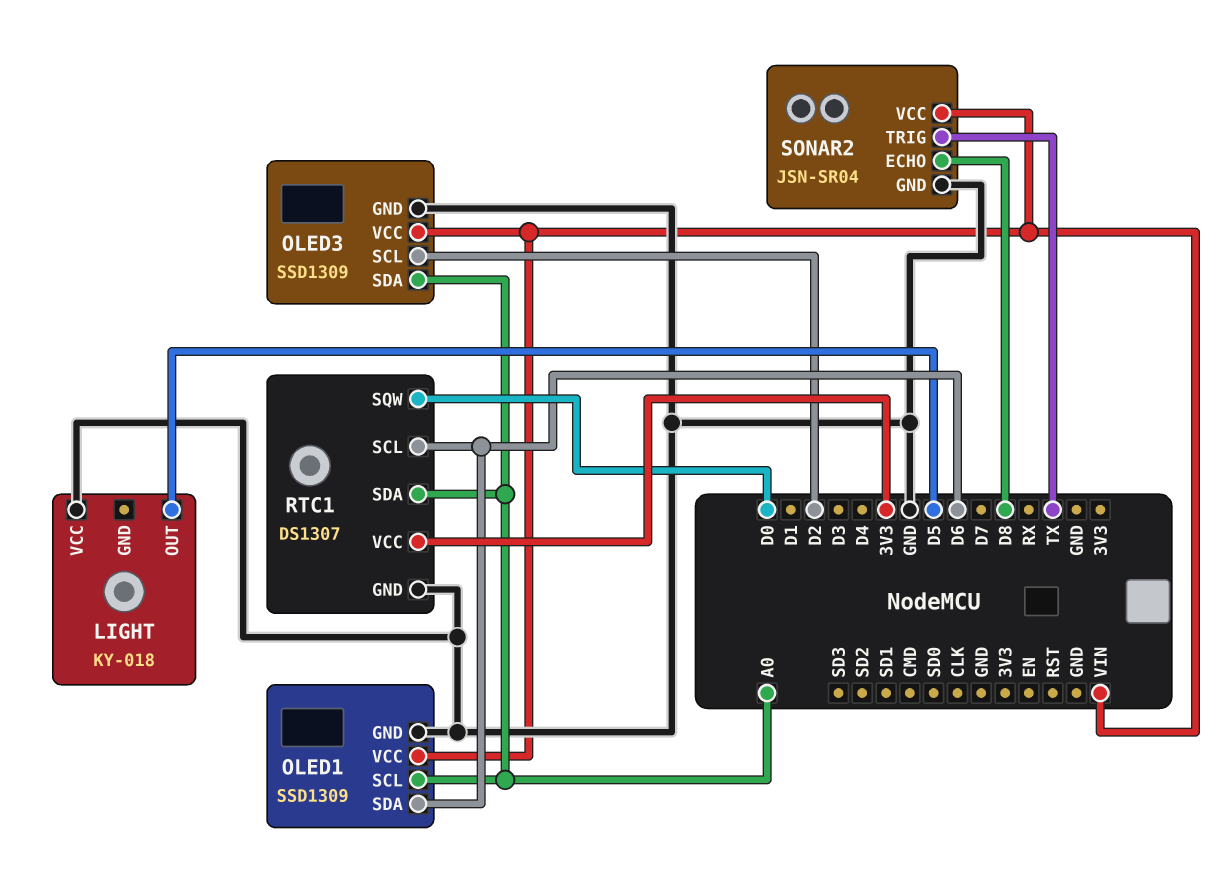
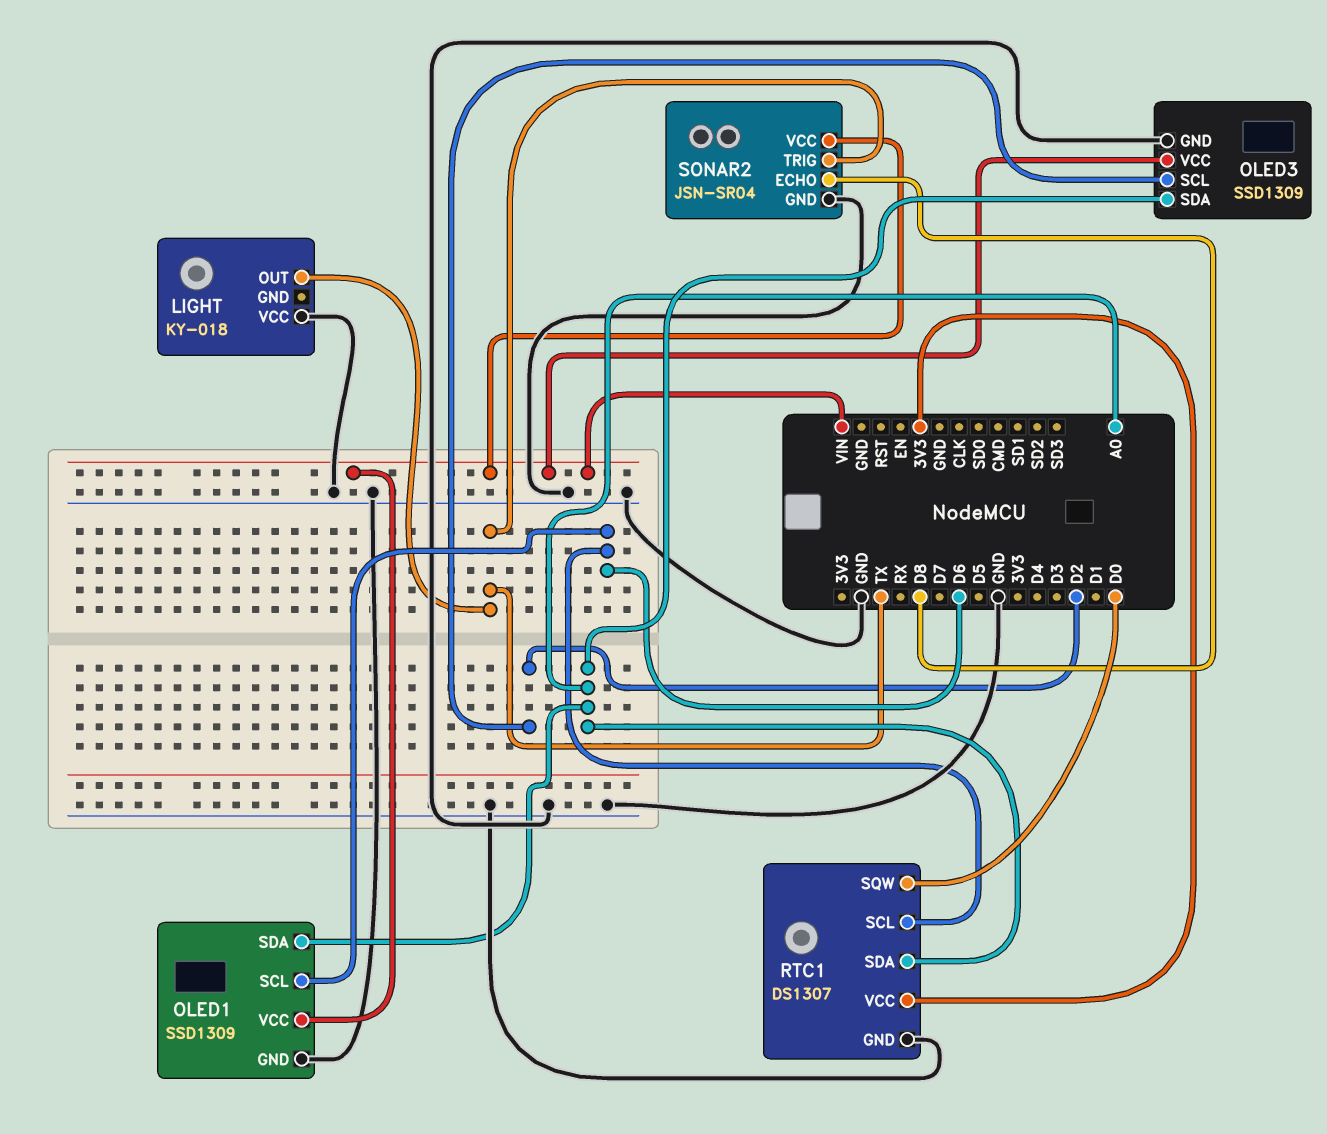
LIGHT pin OUT: D5 -> TX
OLED1 pin SCL: A0 -> D6
OLED1 pin SDA: D6 -> A0

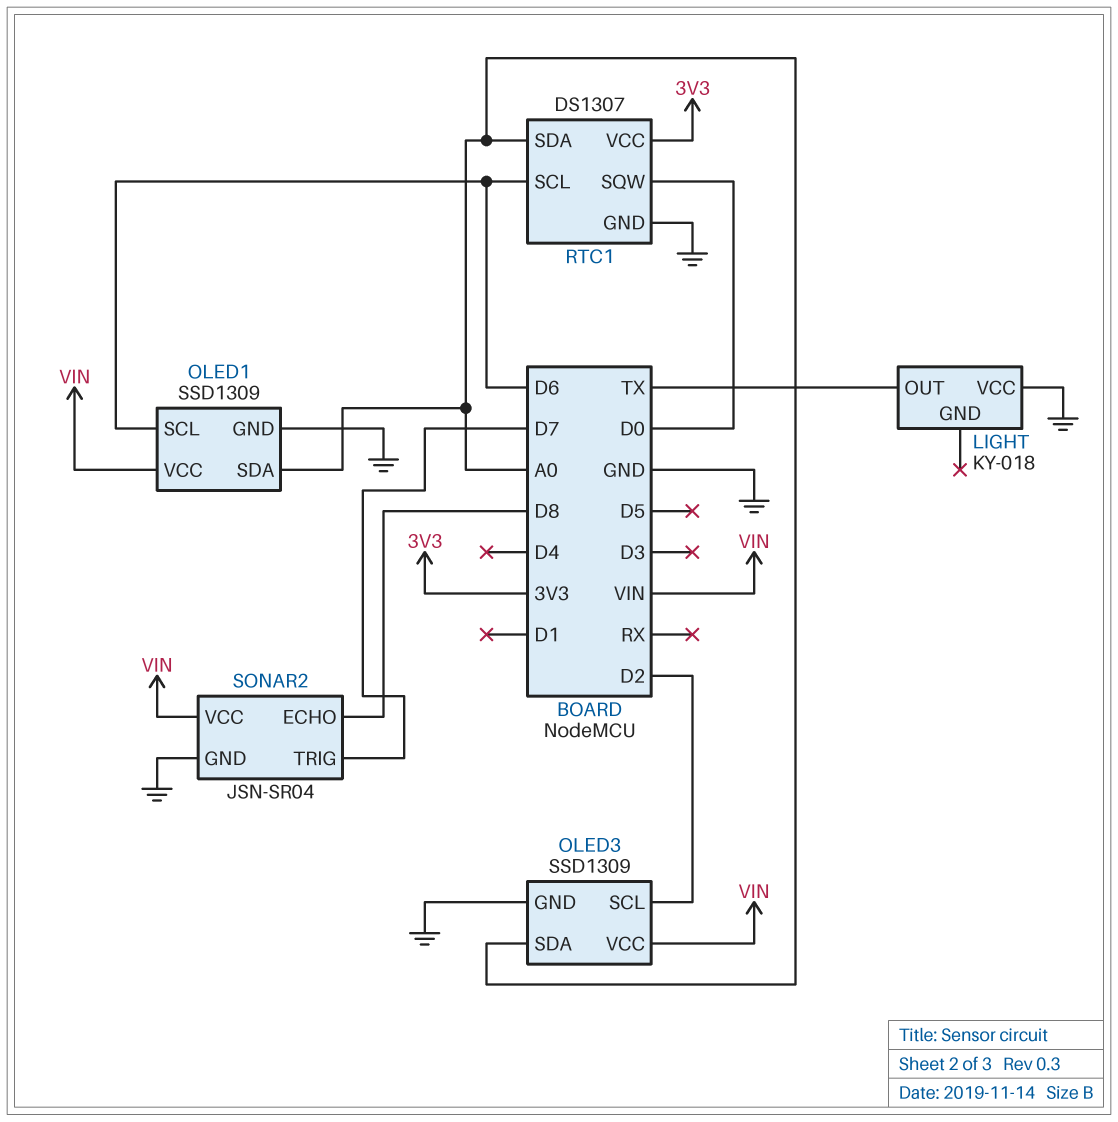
SONAR2 pin TRIG: TX -> D7

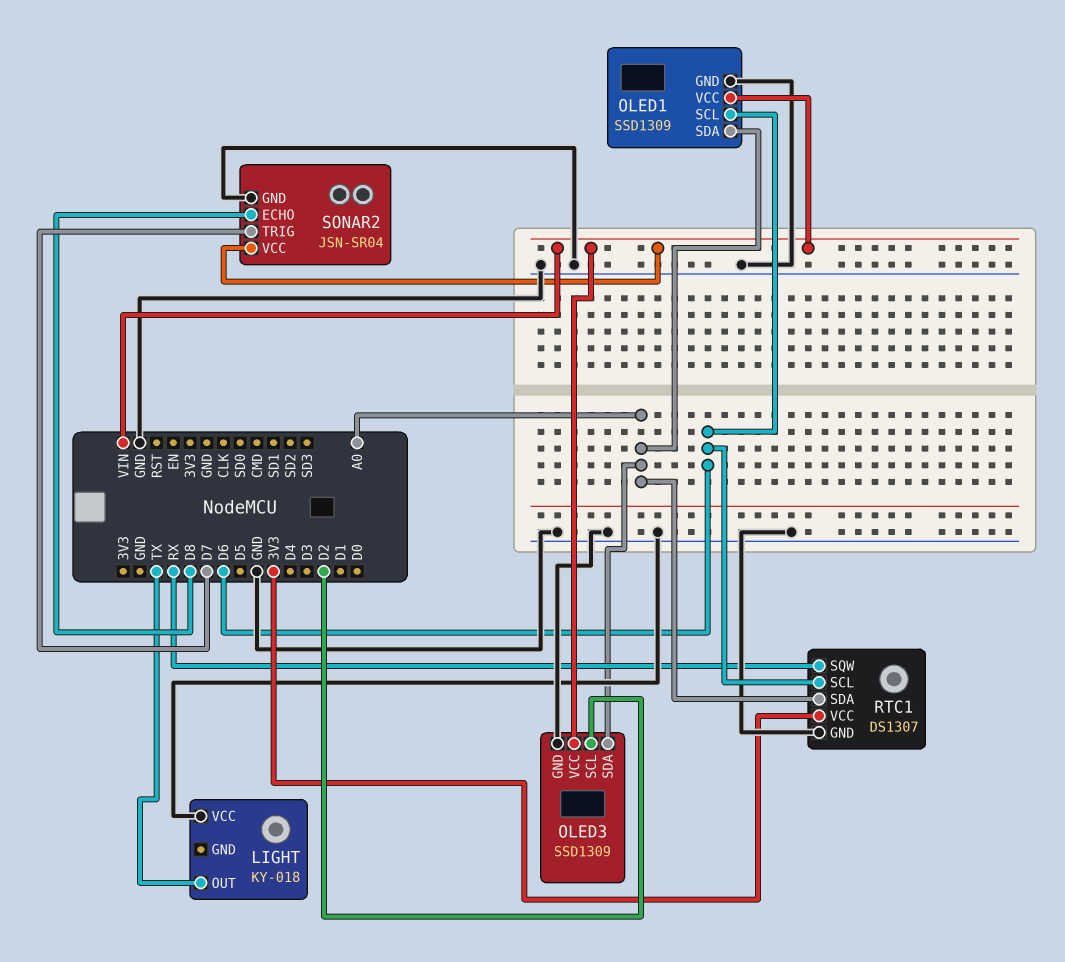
RTC1 pin SQW: D0 -> RX

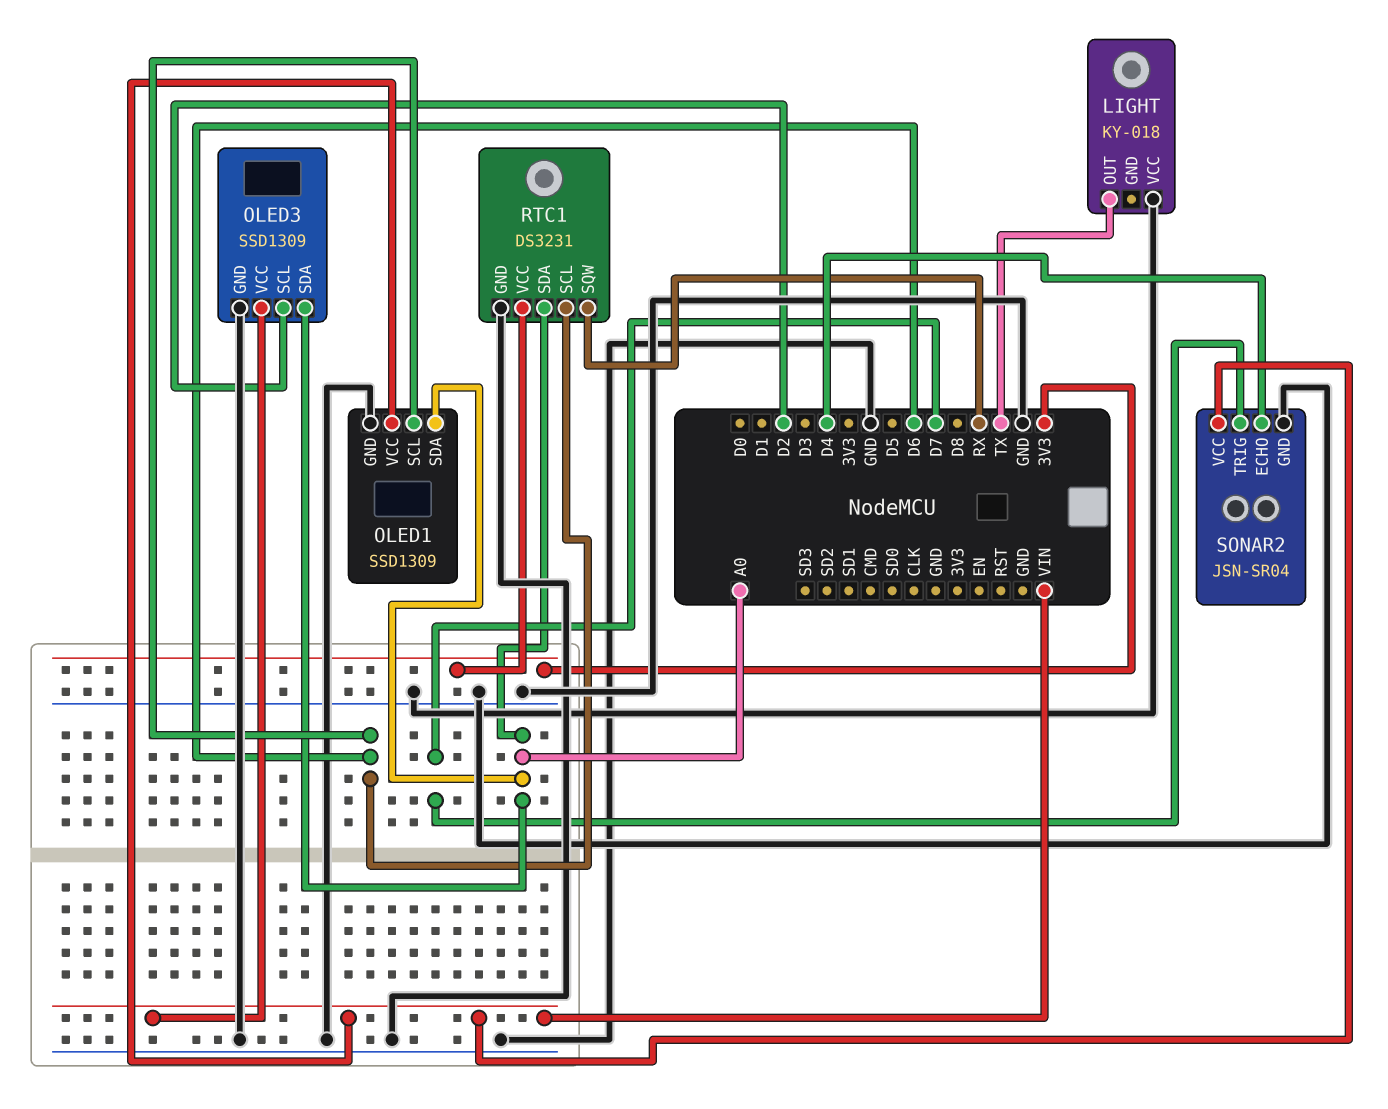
RTC1: DS1307 -> DS3231
SONAR2 pin ECHO: D8 -> D4

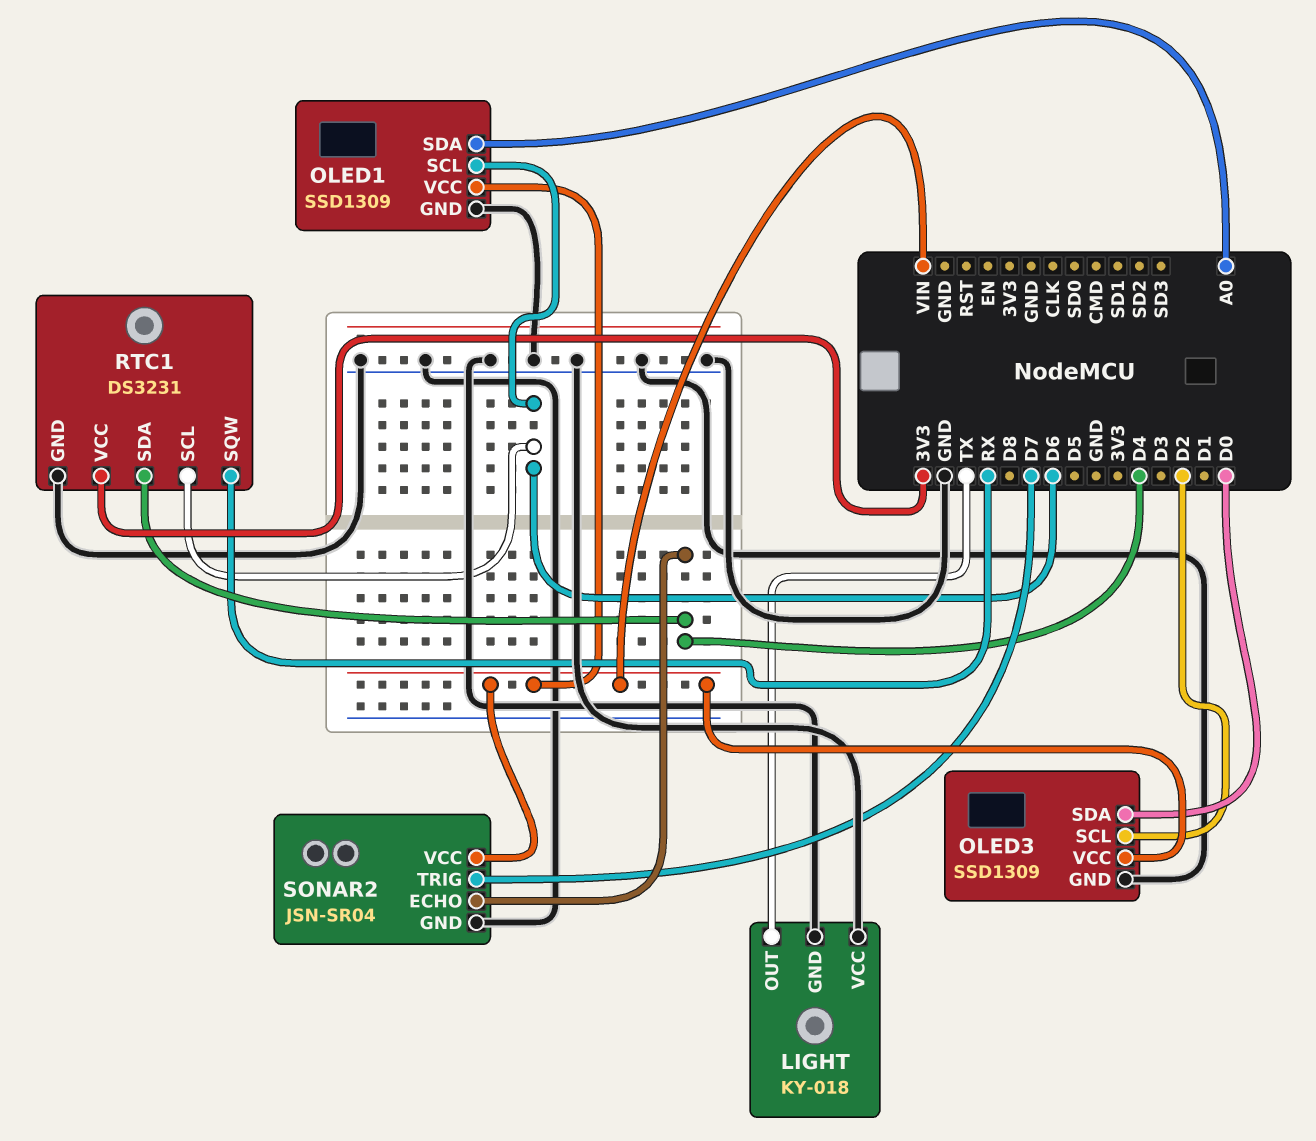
LIGHT pin GND: none -> GND
OLED3 pin SDA: A0 -> D0
RTC1 pin SDA: A0 -> D4

